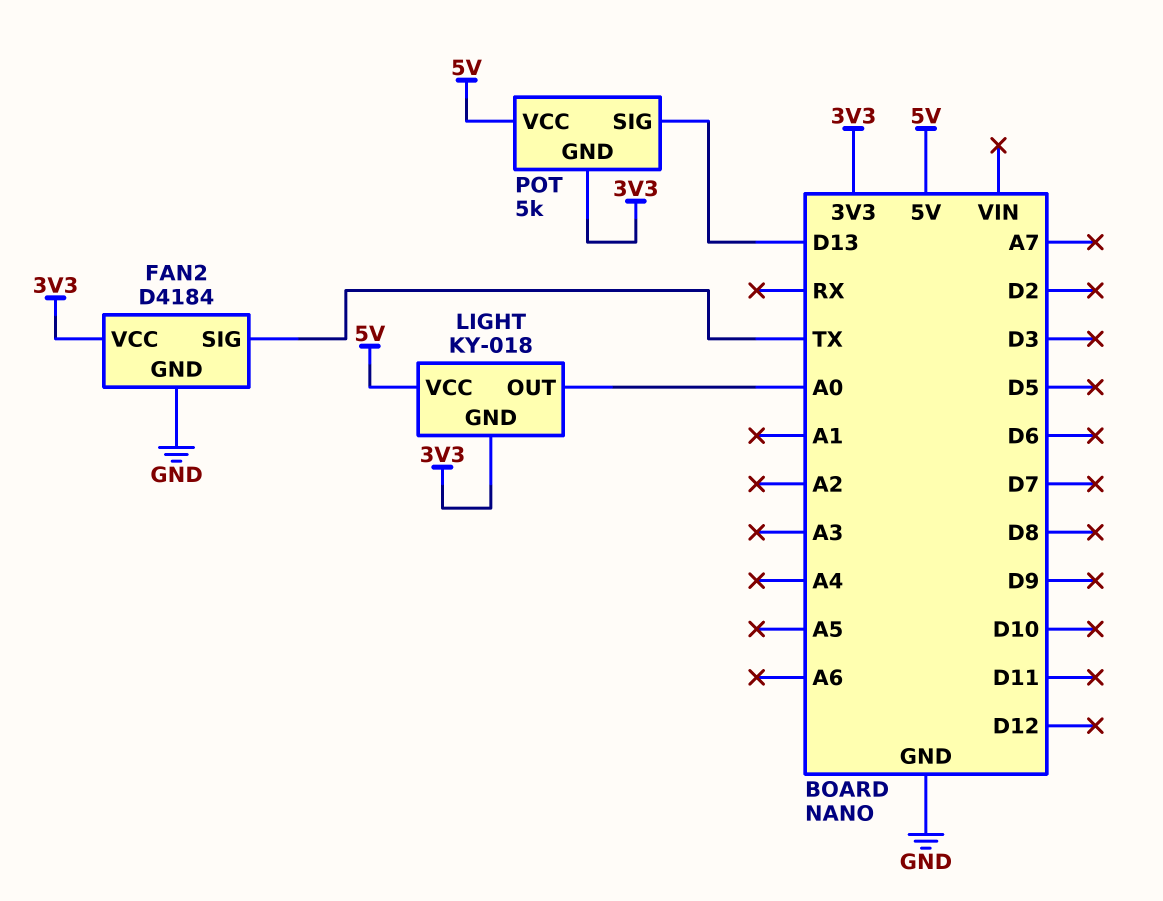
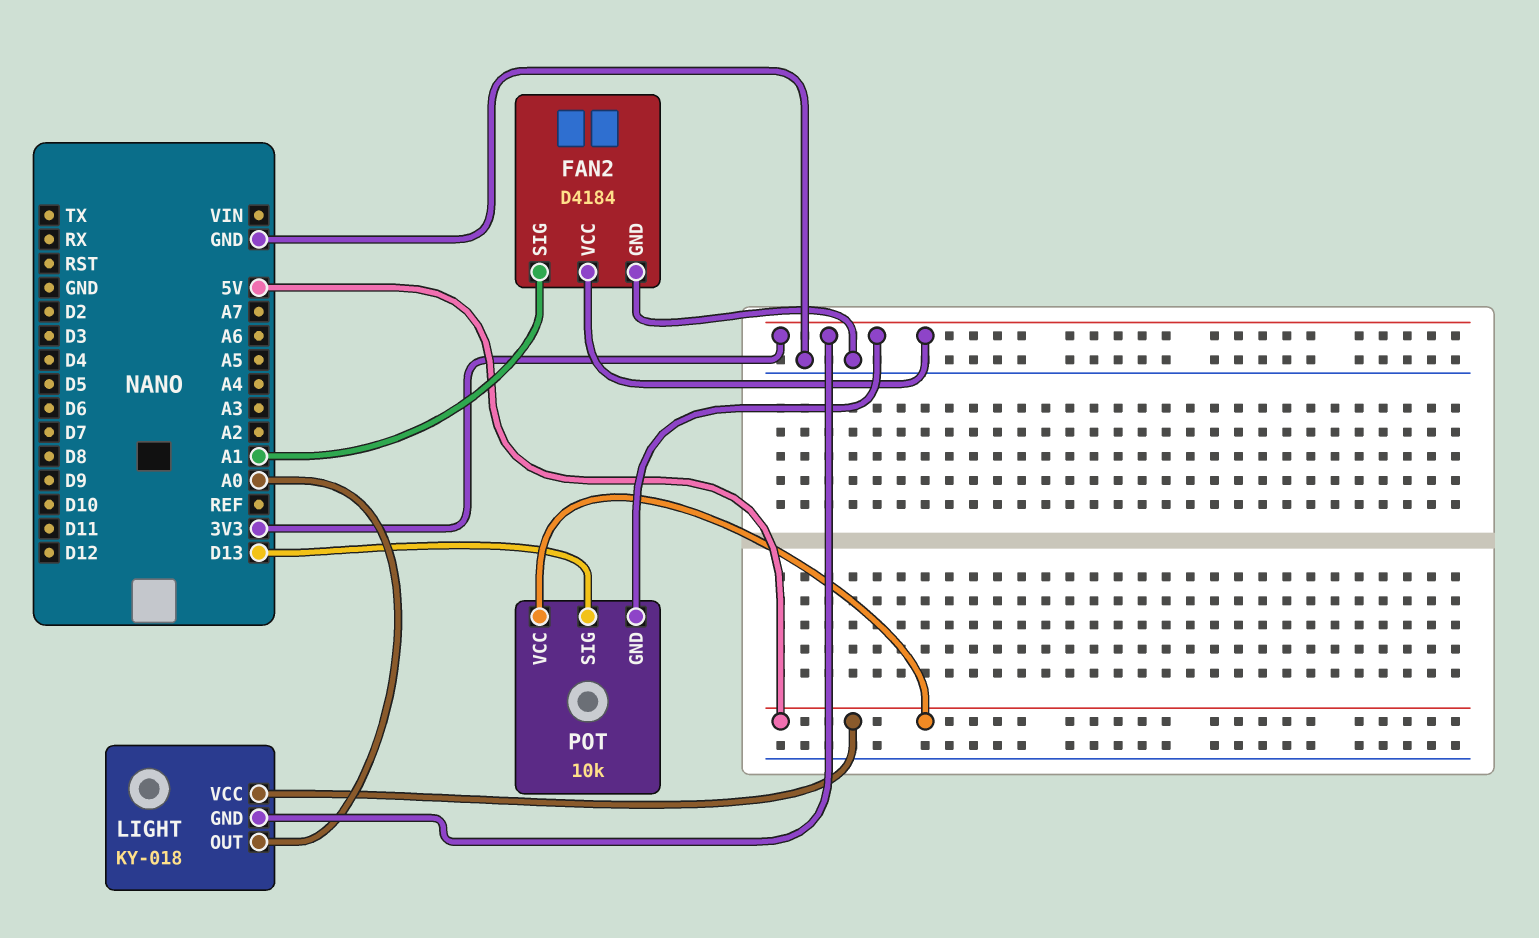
FAN2 pin SIG: TX -> A1
POT: 5k -> 10k

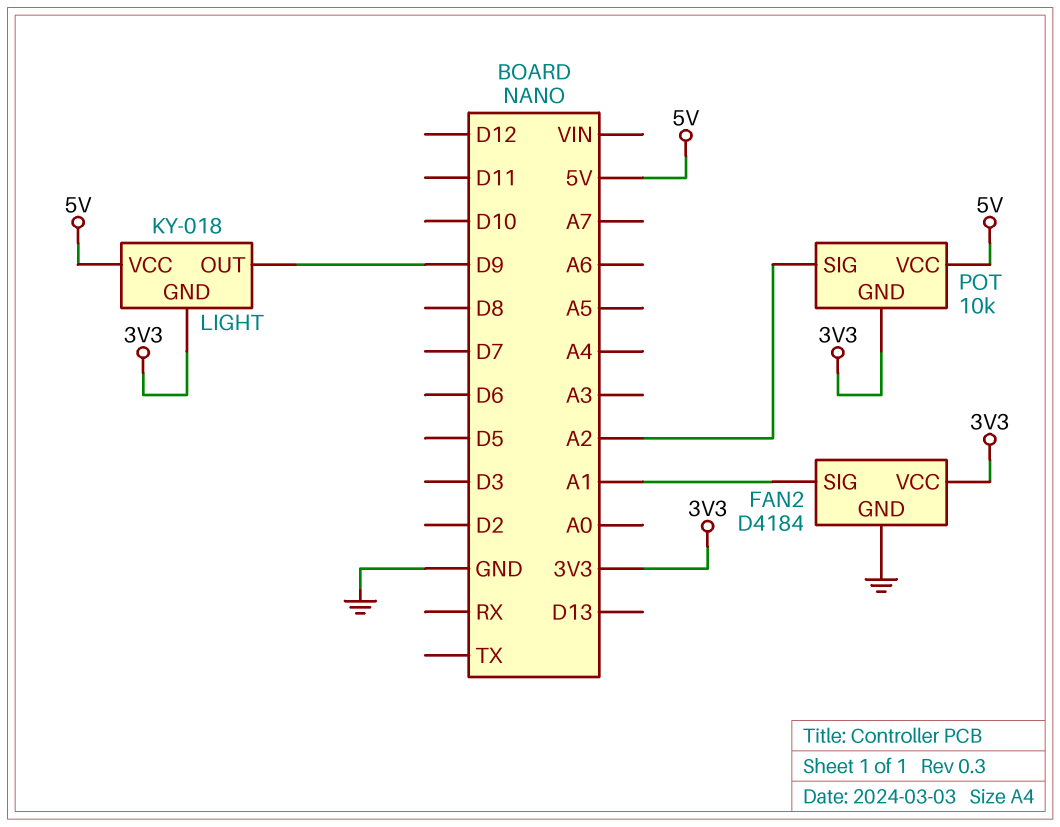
LIGHT pin OUT: A0 -> D9
POT pin SIG: D13 -> A2

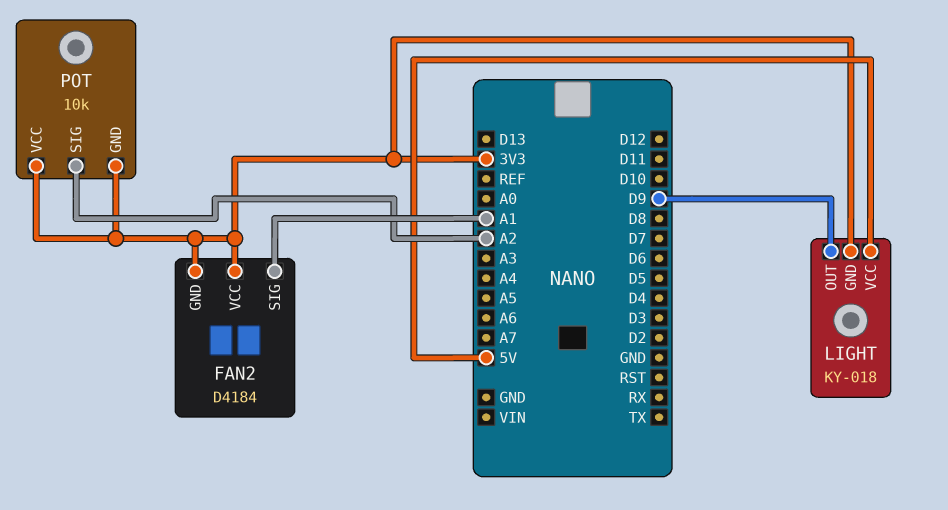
FAN2 pin GND: GND -> 3V3
POT pin VCC: 5V -> 3V3

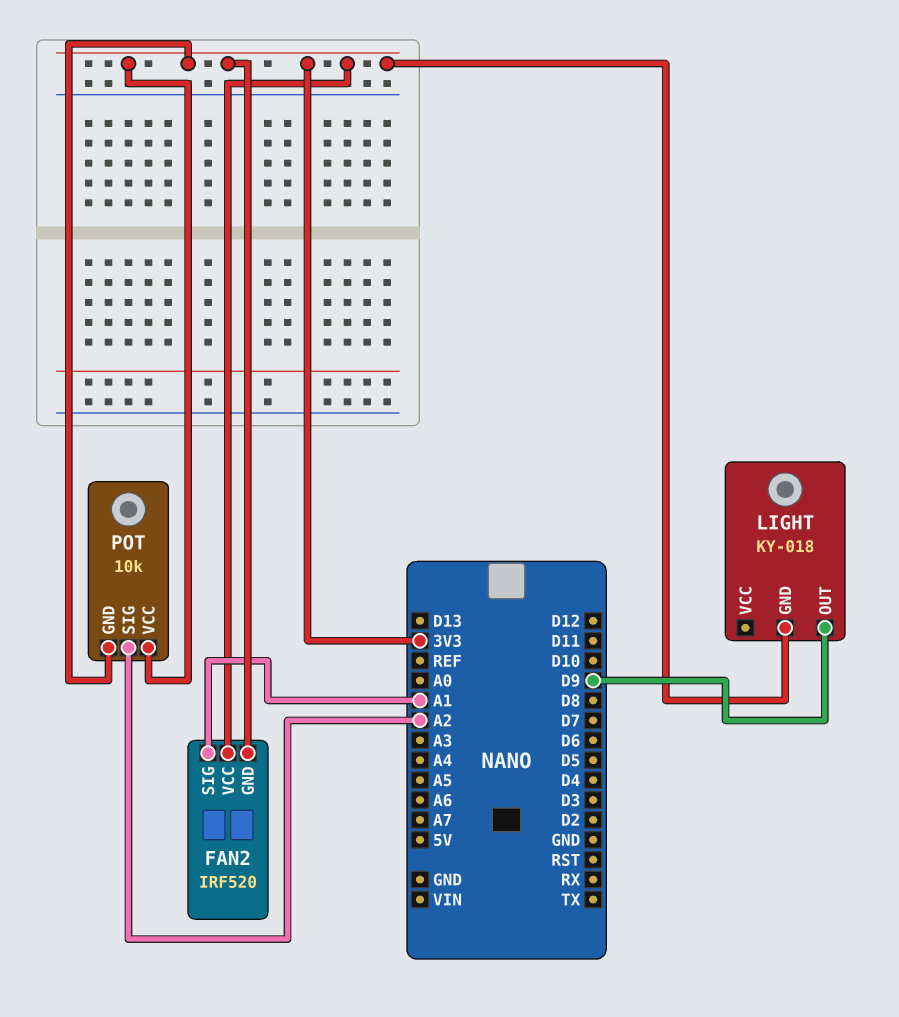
FAN2: D4184 -> IRF520
LIGHT pin VCC: 5V -> none

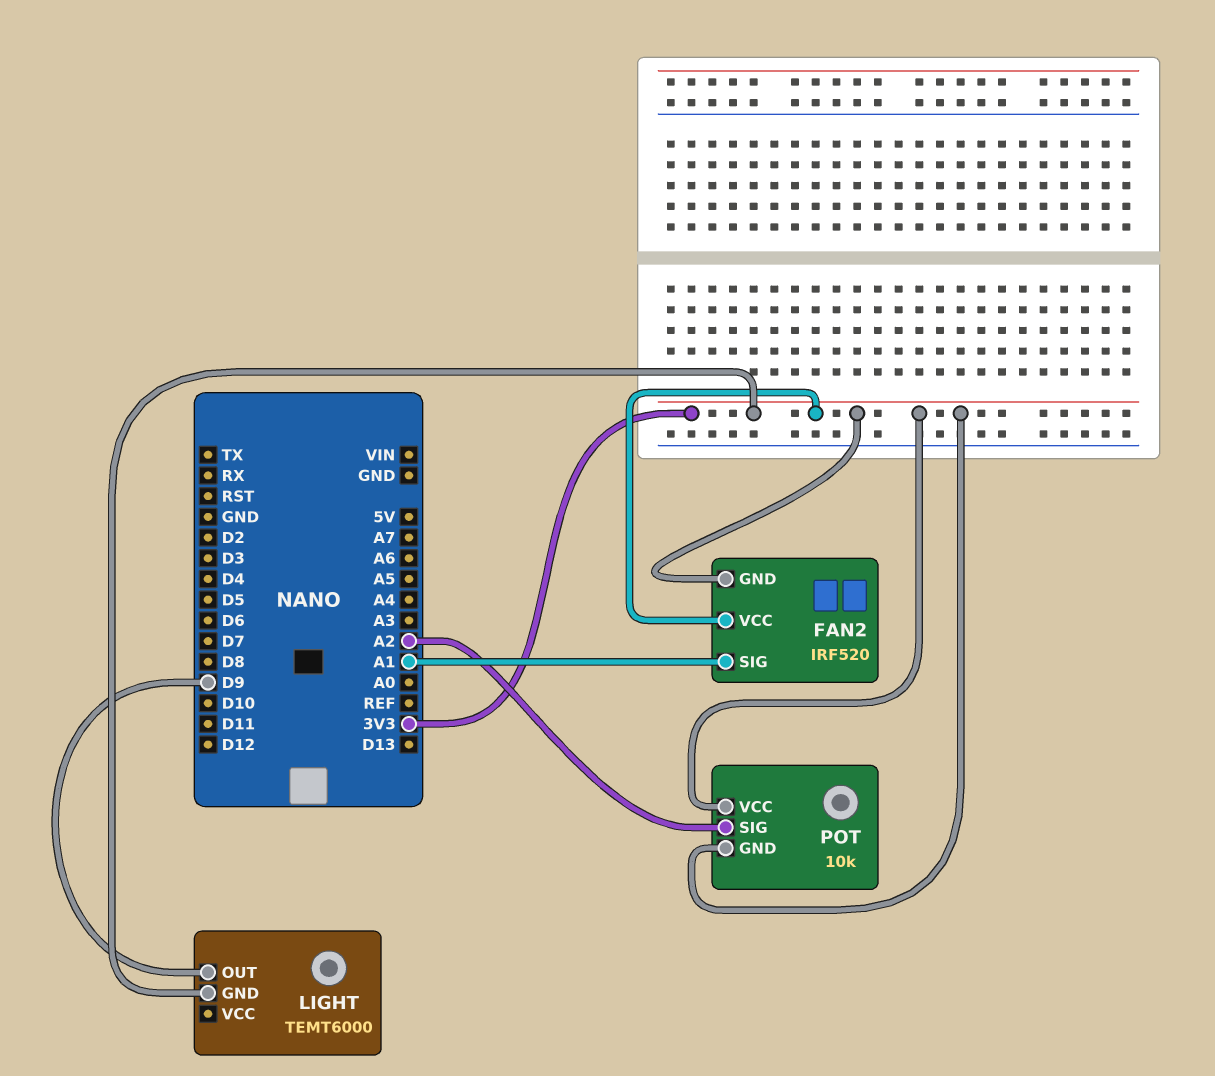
LIGHT: KY-018 -> TEMT6000

